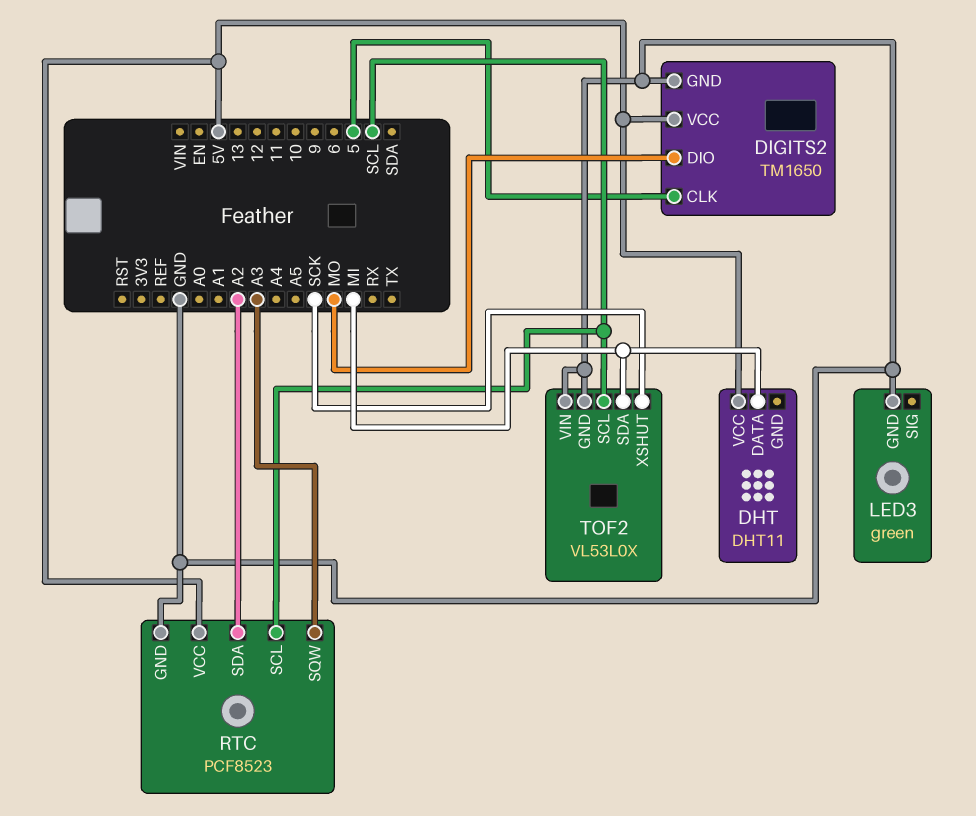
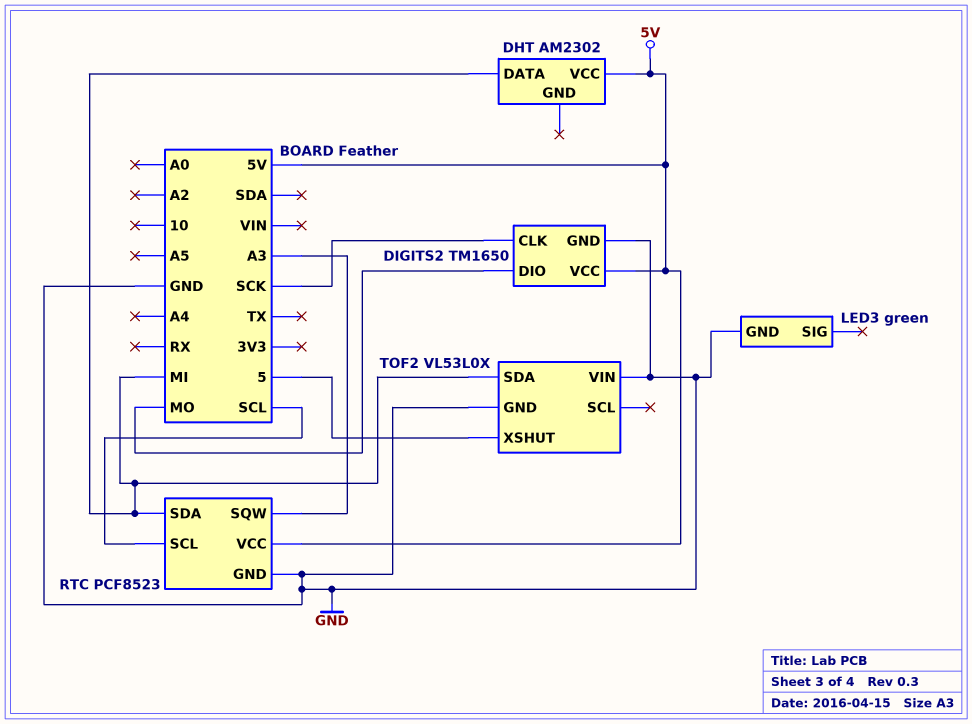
DHT: DHT11 -> AM2302
DIGITS2 pin CLK: 5 -> SCK
RTC pin SDA: A2 -> MI
TOF2 pin SCL: SCL -> none
TOF2 pin XSHUT: SCK -> 5

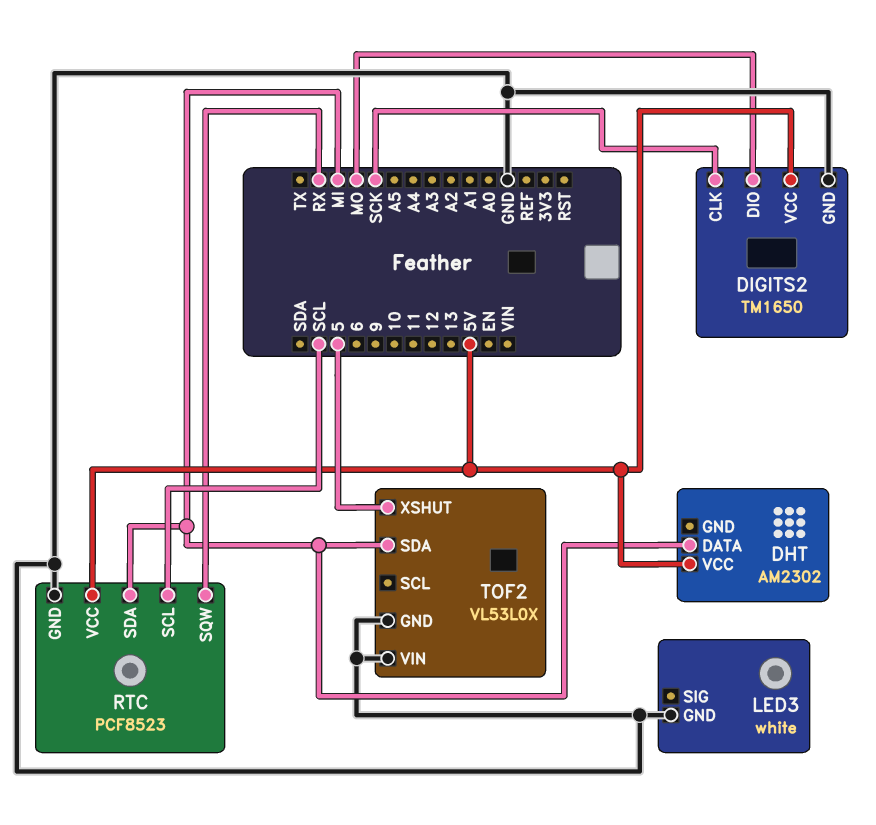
LED3: green -> white
RTC pin SQW: A3 -> RX

